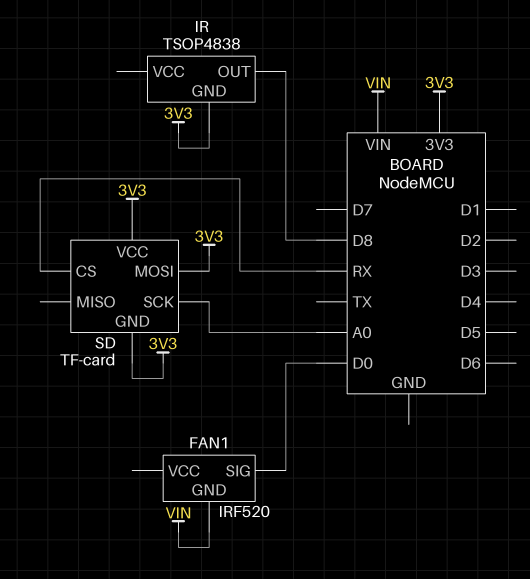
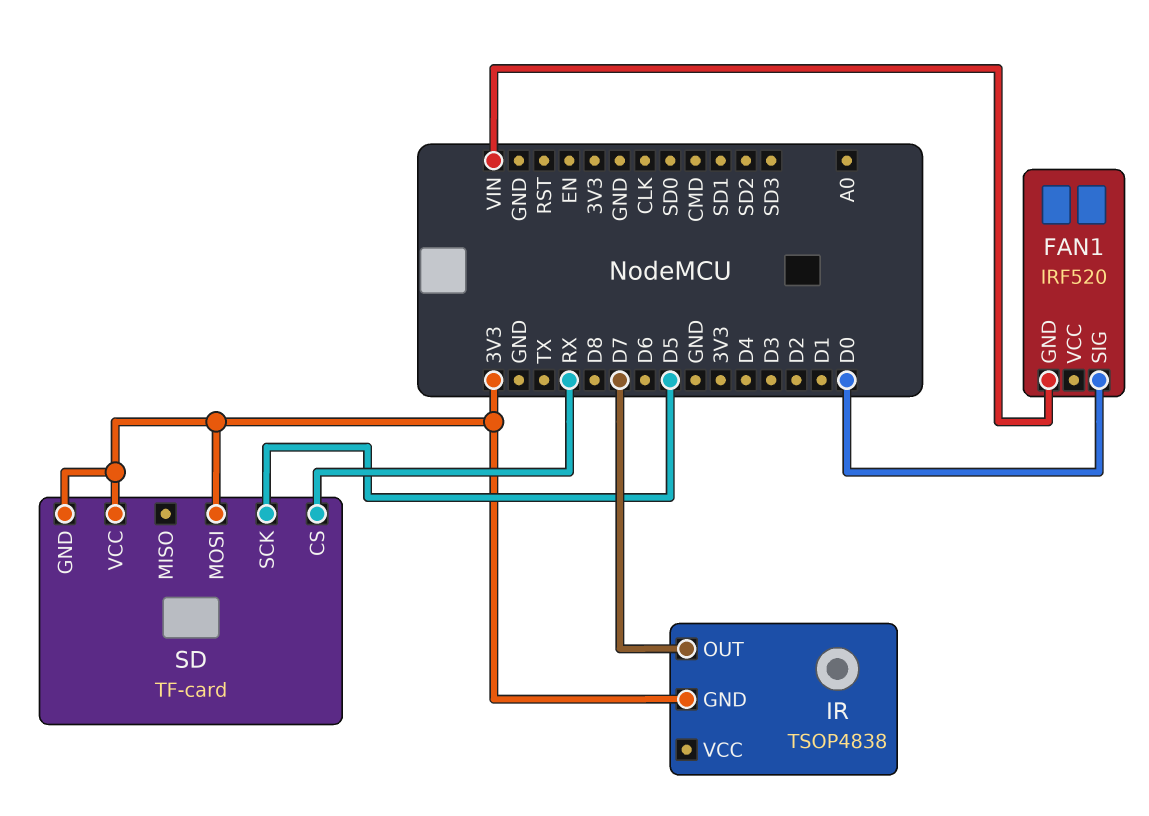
IR pin OUT: D8 -> D7
SD pin SCK: A0 -> D5

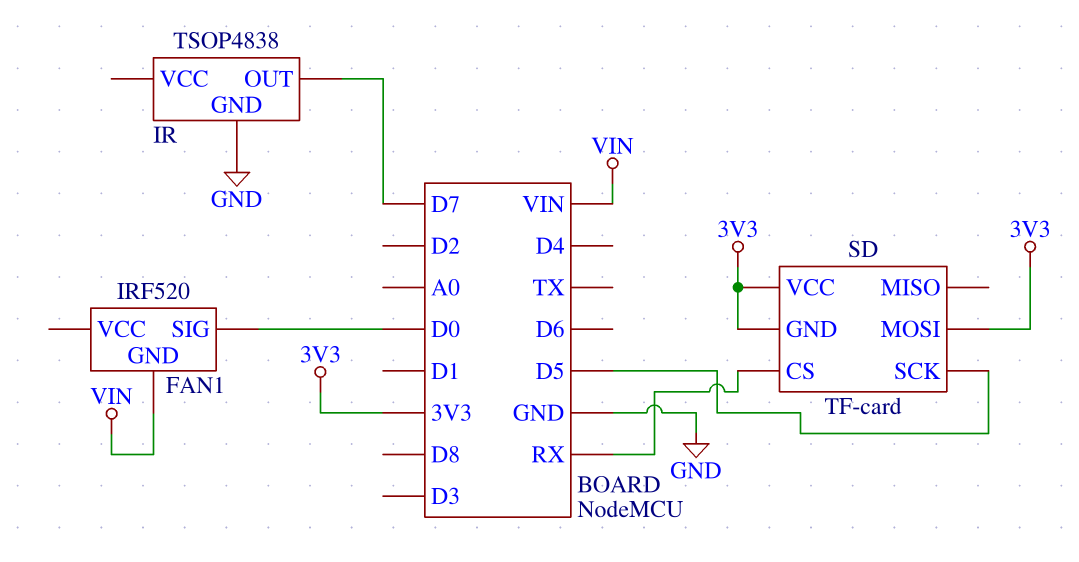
IR pin GND: 3V3 -> GND

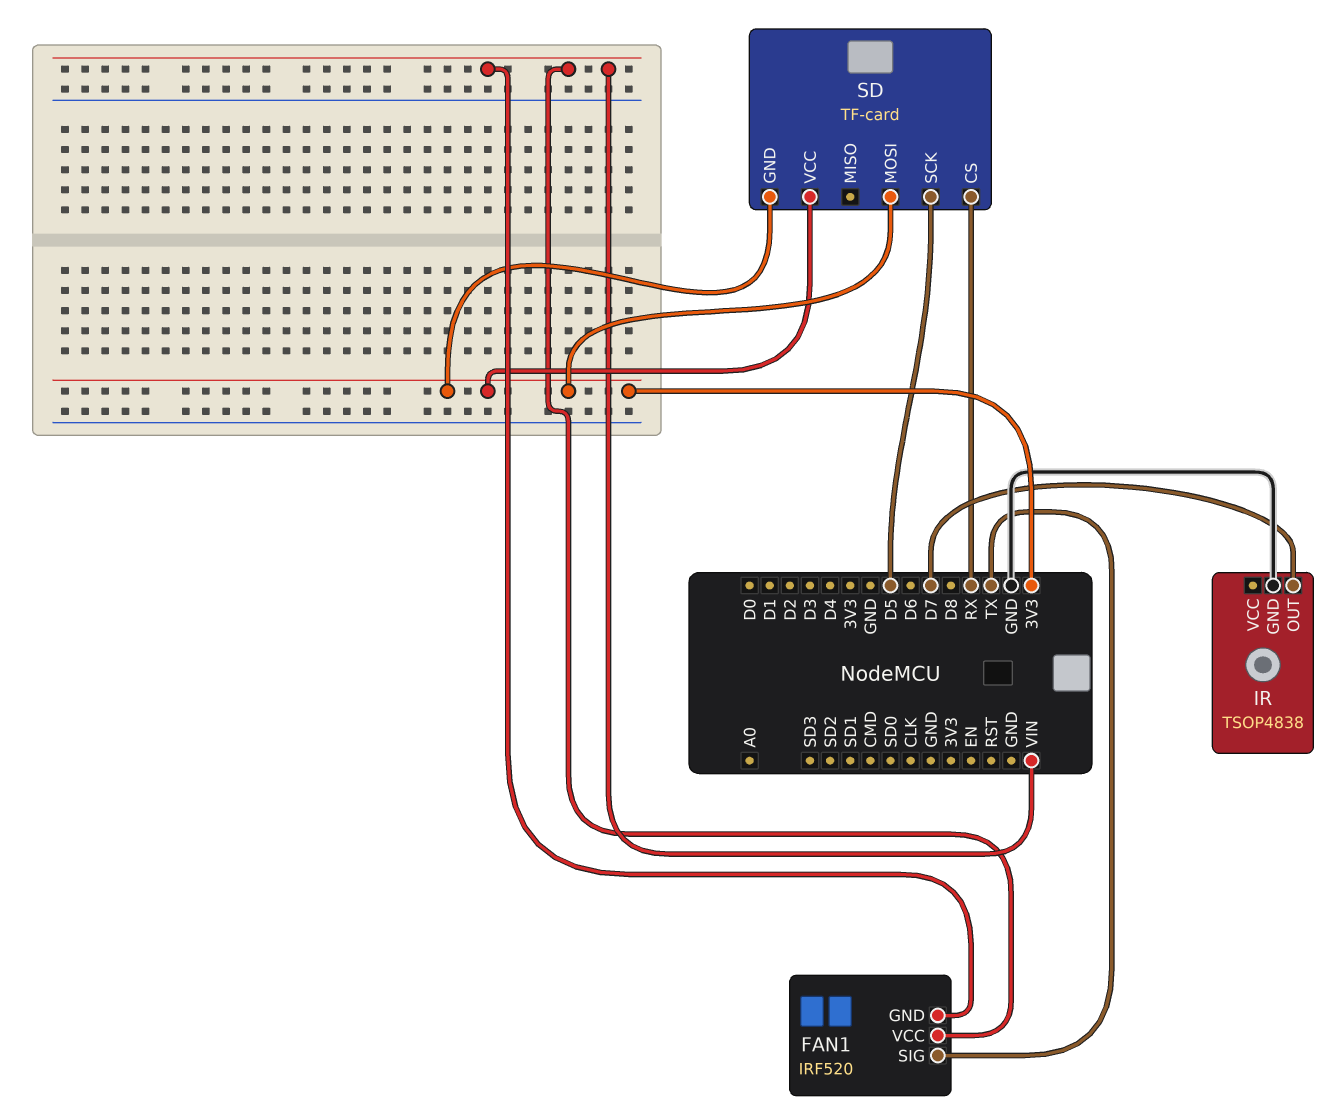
FAN1 pin SIG: D0 -> TX
FAN1 pin VCC: none -> VIN

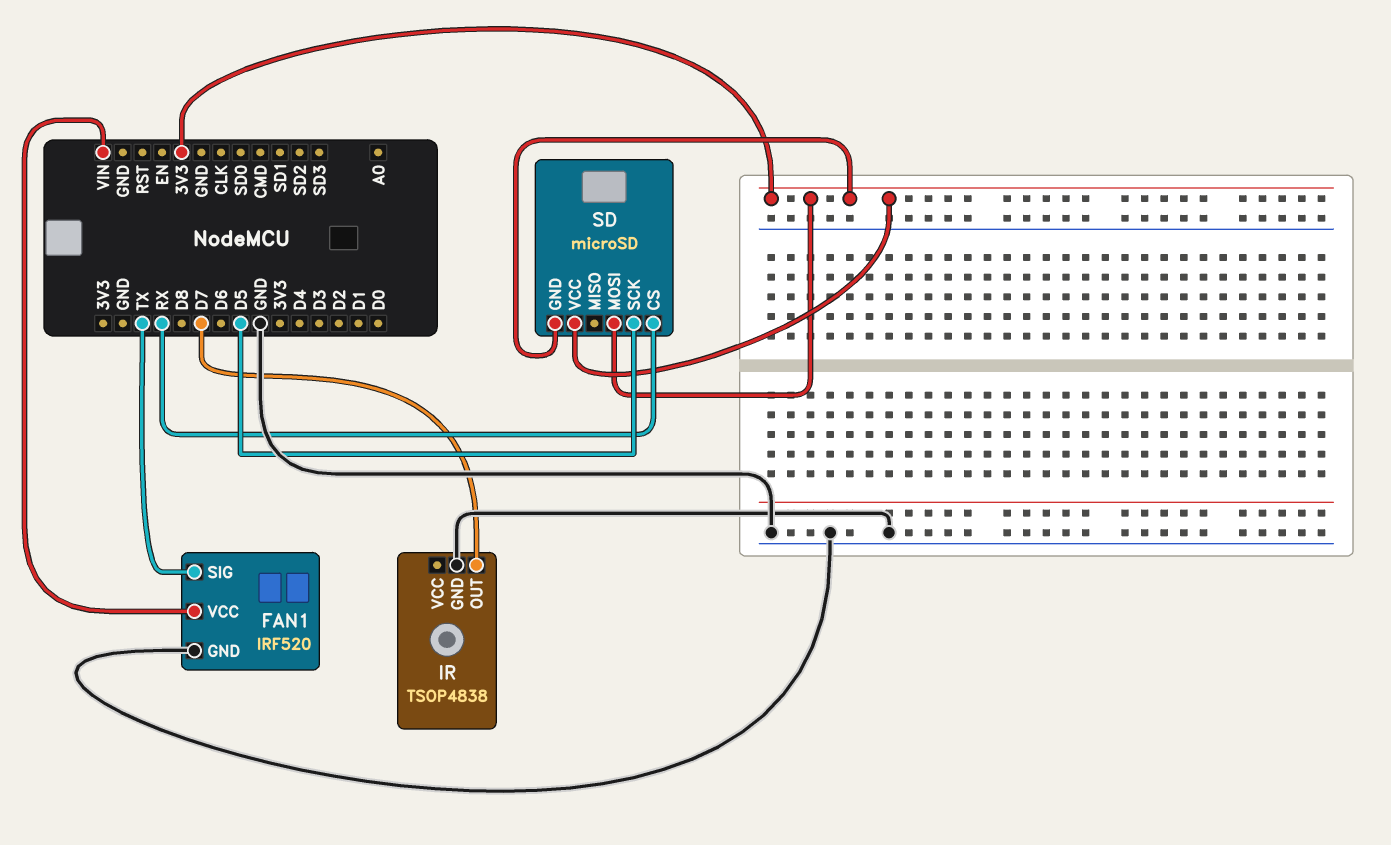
FAN1 pin GND: VIN -> GND
SD: TF-card -> microSD

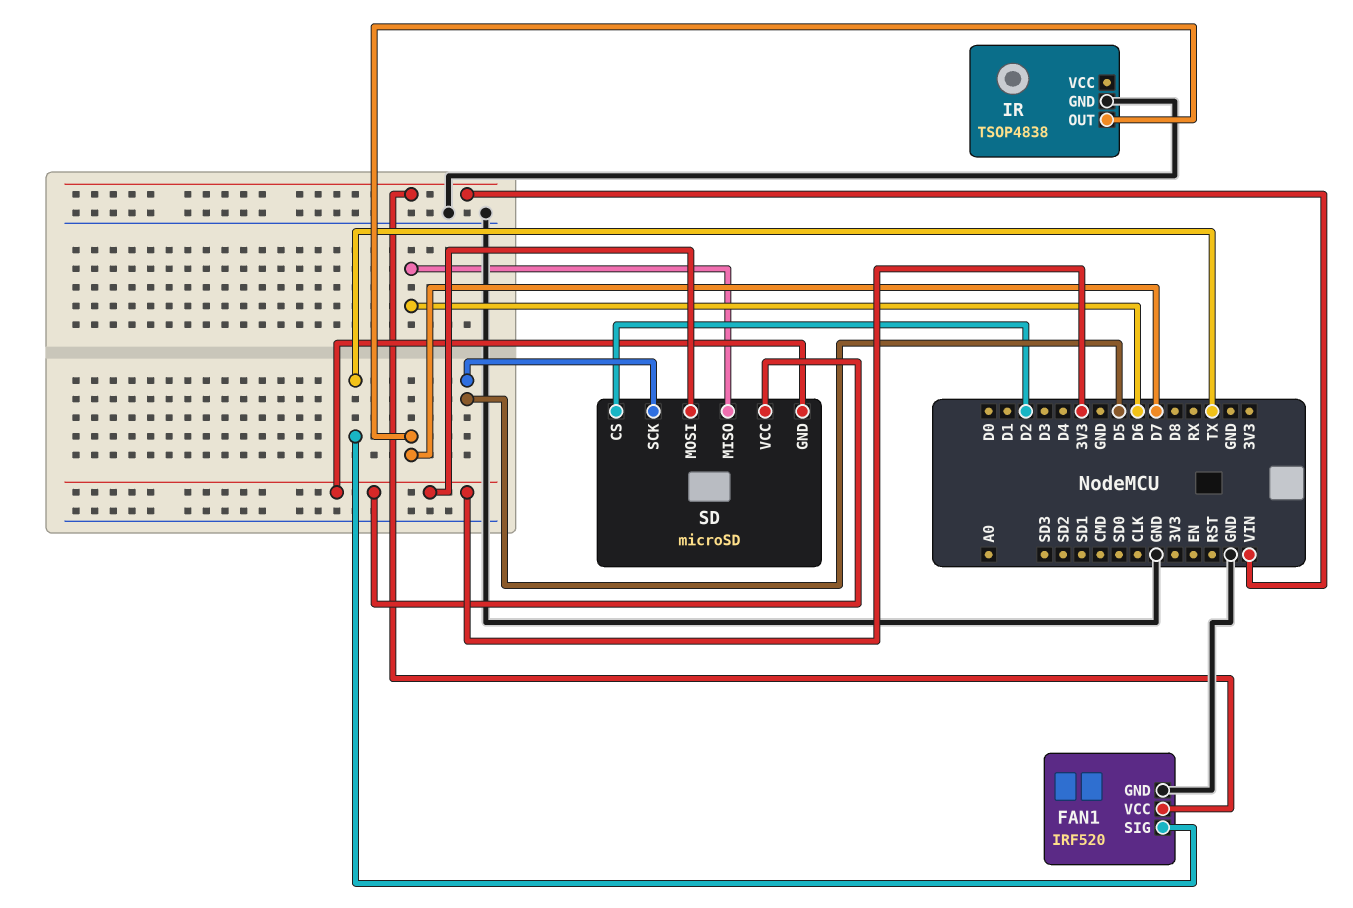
SD pin CS: RX -> D2
SD pin MISO: none -> D6

